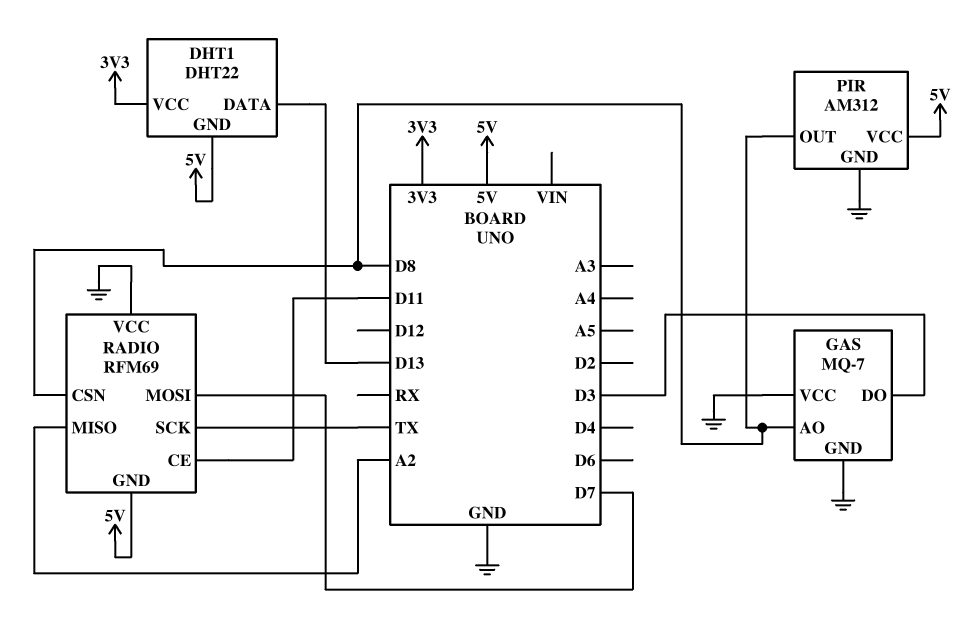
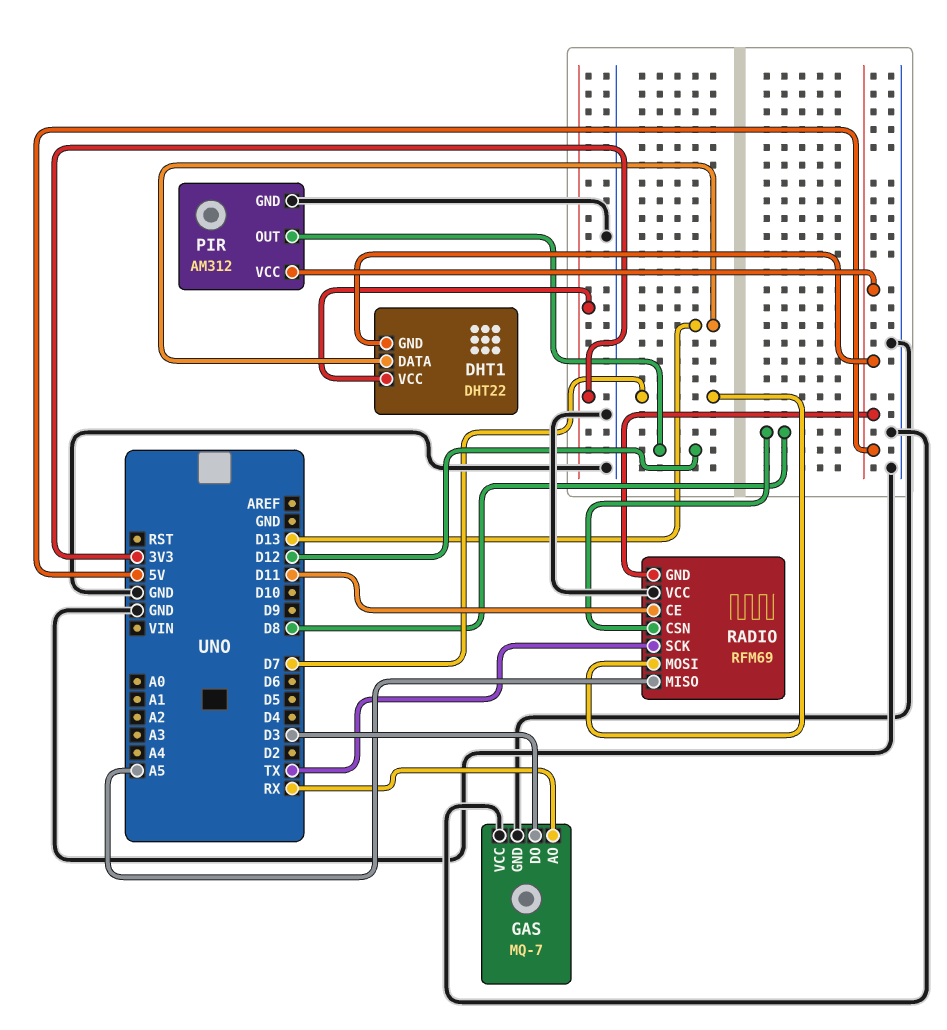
GAS pin AO: D8 -> RX
PIR pin OUT: D8 -> D12
RADIO pin MISO: A2 -> A5

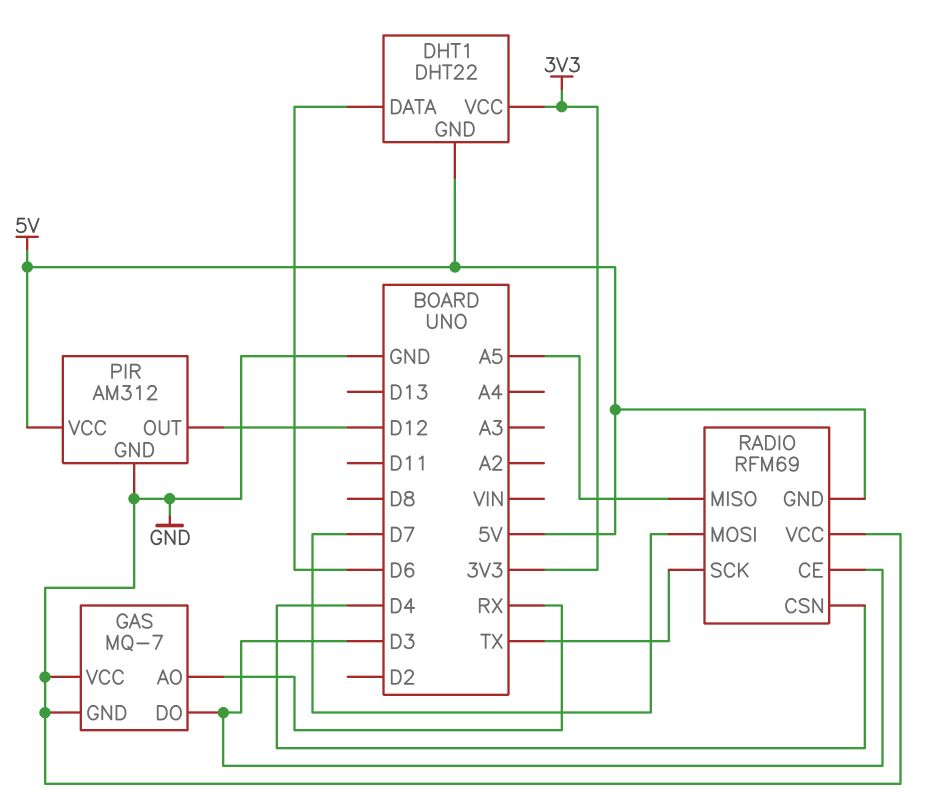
DHT1 pin DATA: D13 -> D6
RADIO pin CE: D11 -> D3
RADIO pin CSN: D8 -> D4

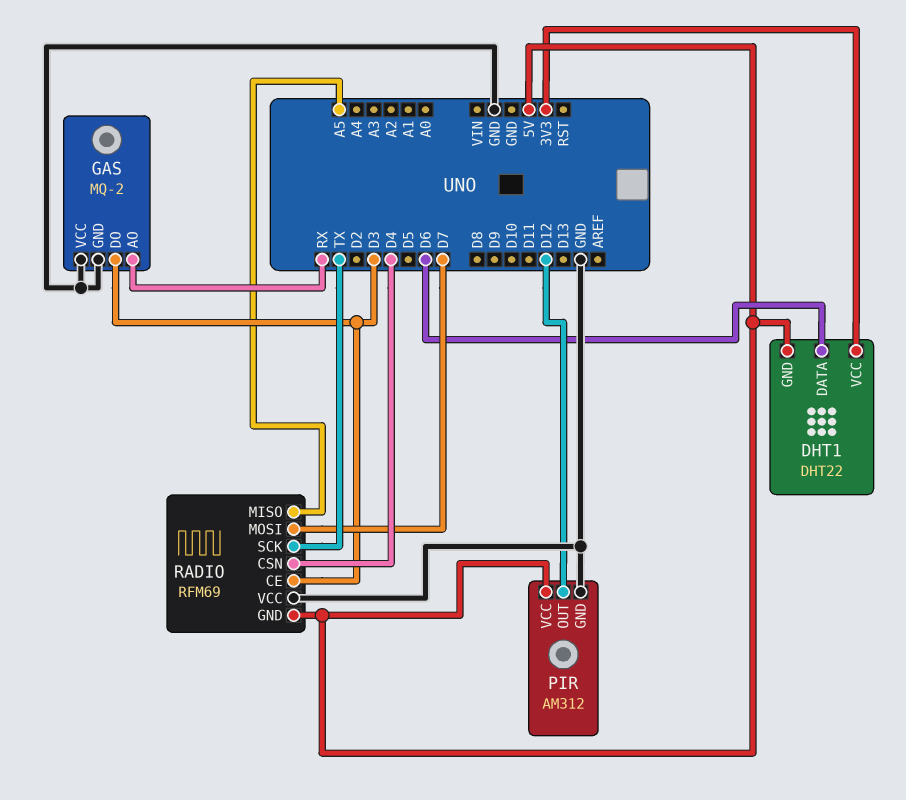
GAS: MQ-7 -> MQ-2

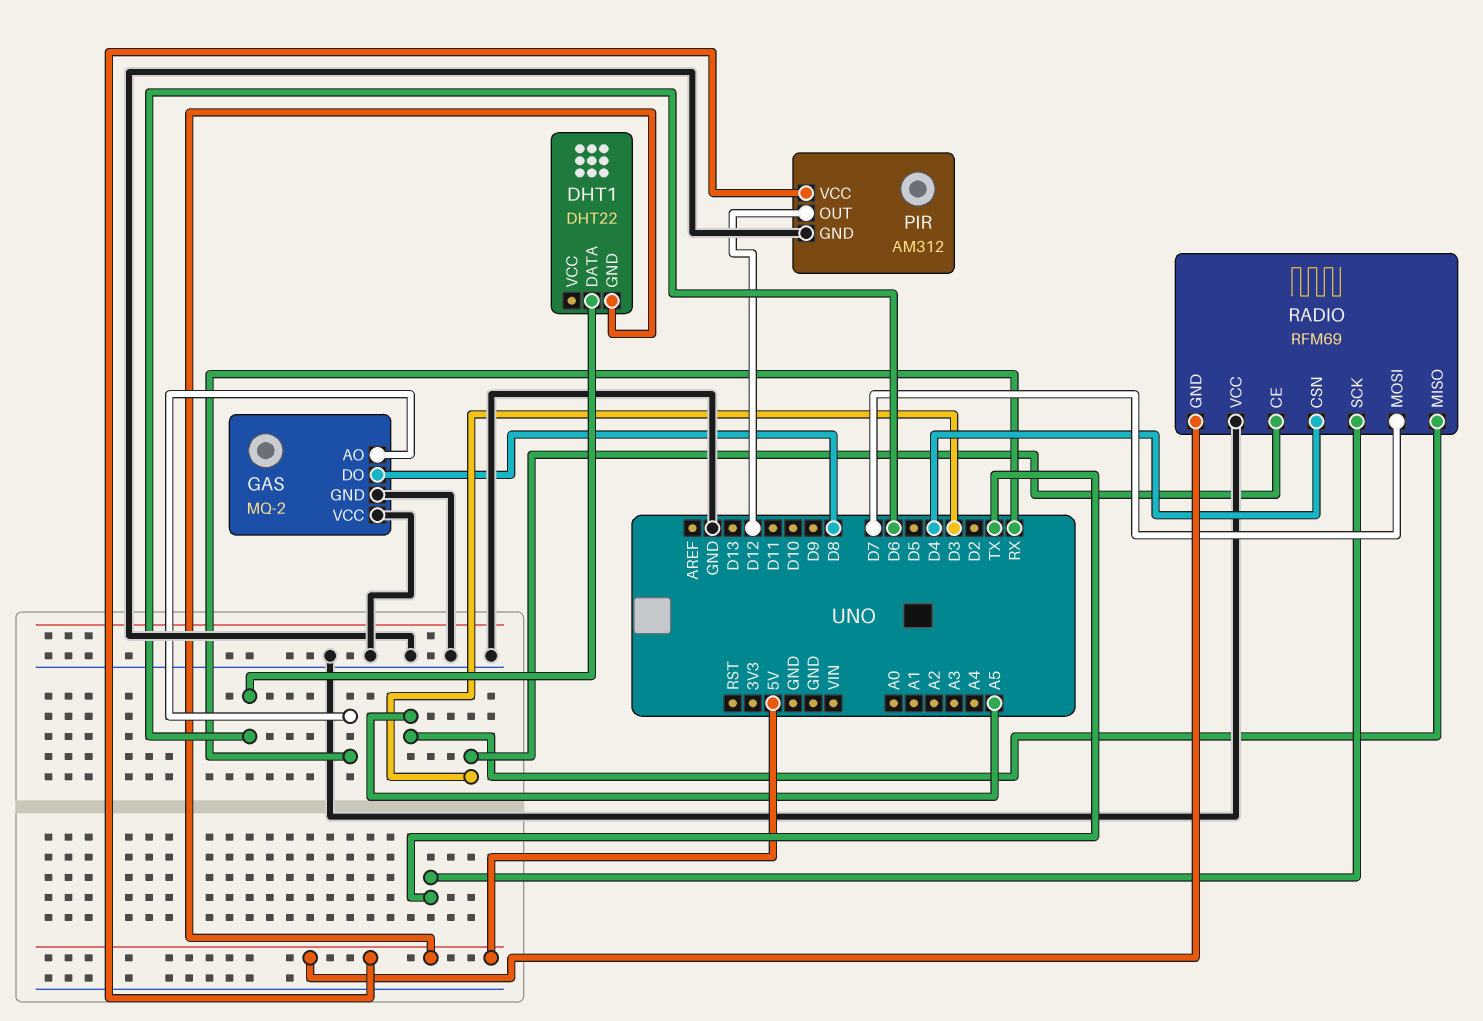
DHT1 pin VCC: 3V3 -> none
GAS pin DO: D3 -> D8

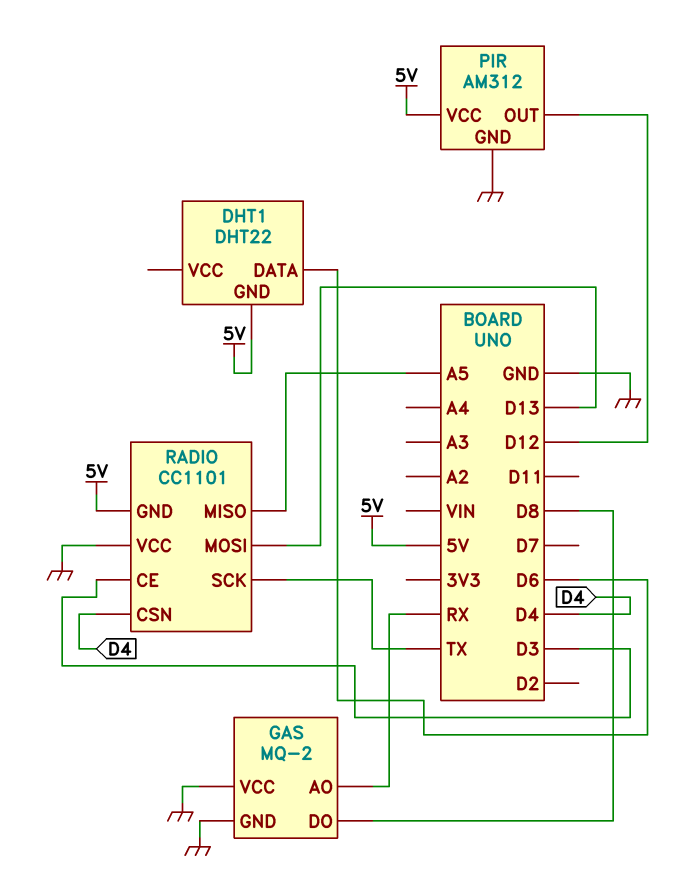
RADIO: RFM69 -> CC1101
RADIO pin MOSI: D7 -> D13

